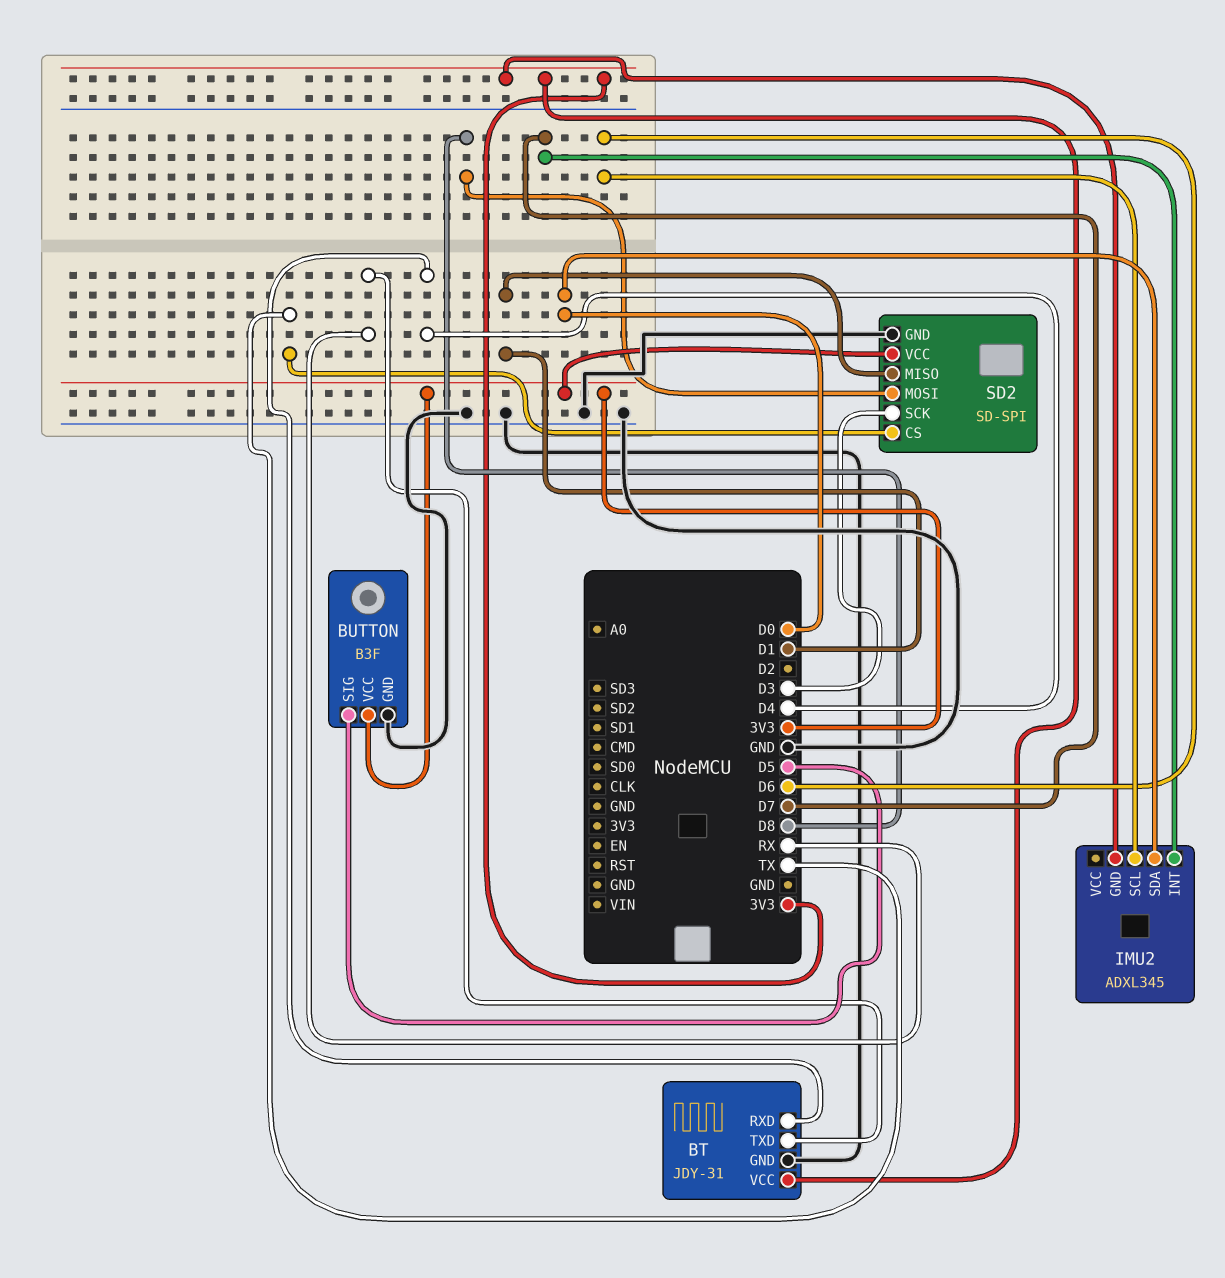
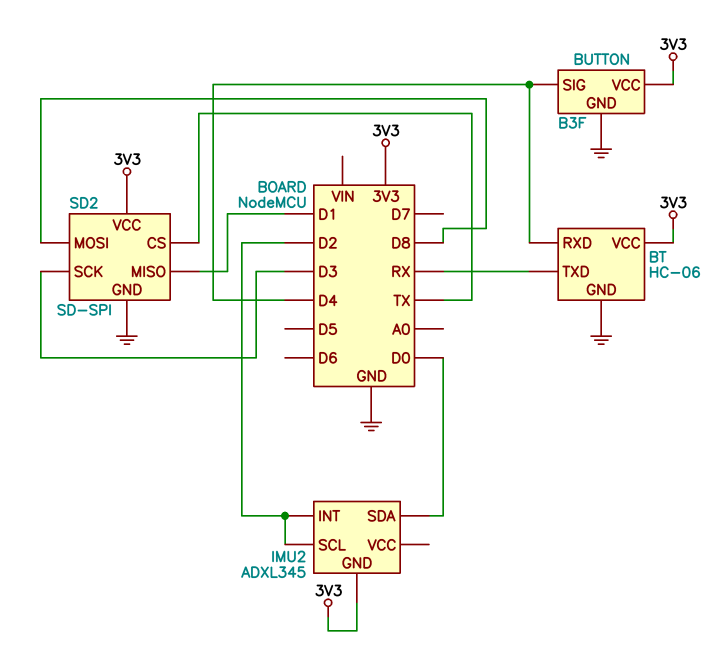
BT: JDY-31 -> HC-06
BUTTON pin SIG: D5 -> D4
IMU2 pin INT: D7 -> D2
IMU2 pin SCL: D6 -> D2

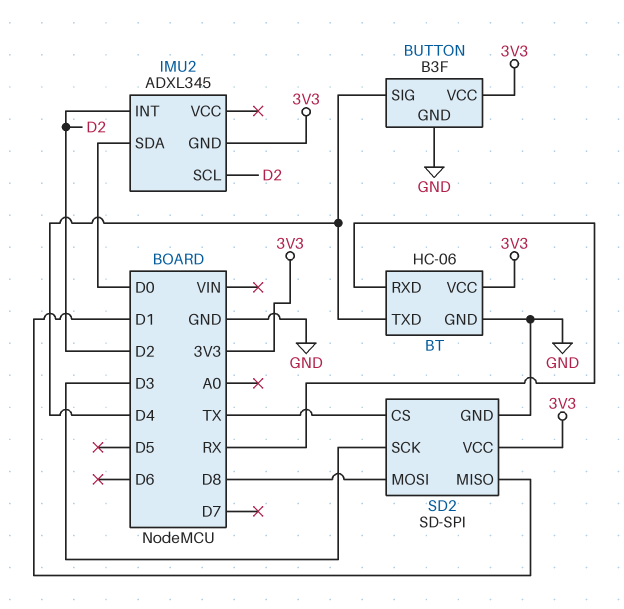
BT pin RXD: D4 -> RX
BT pin TXD: RX -> D4

